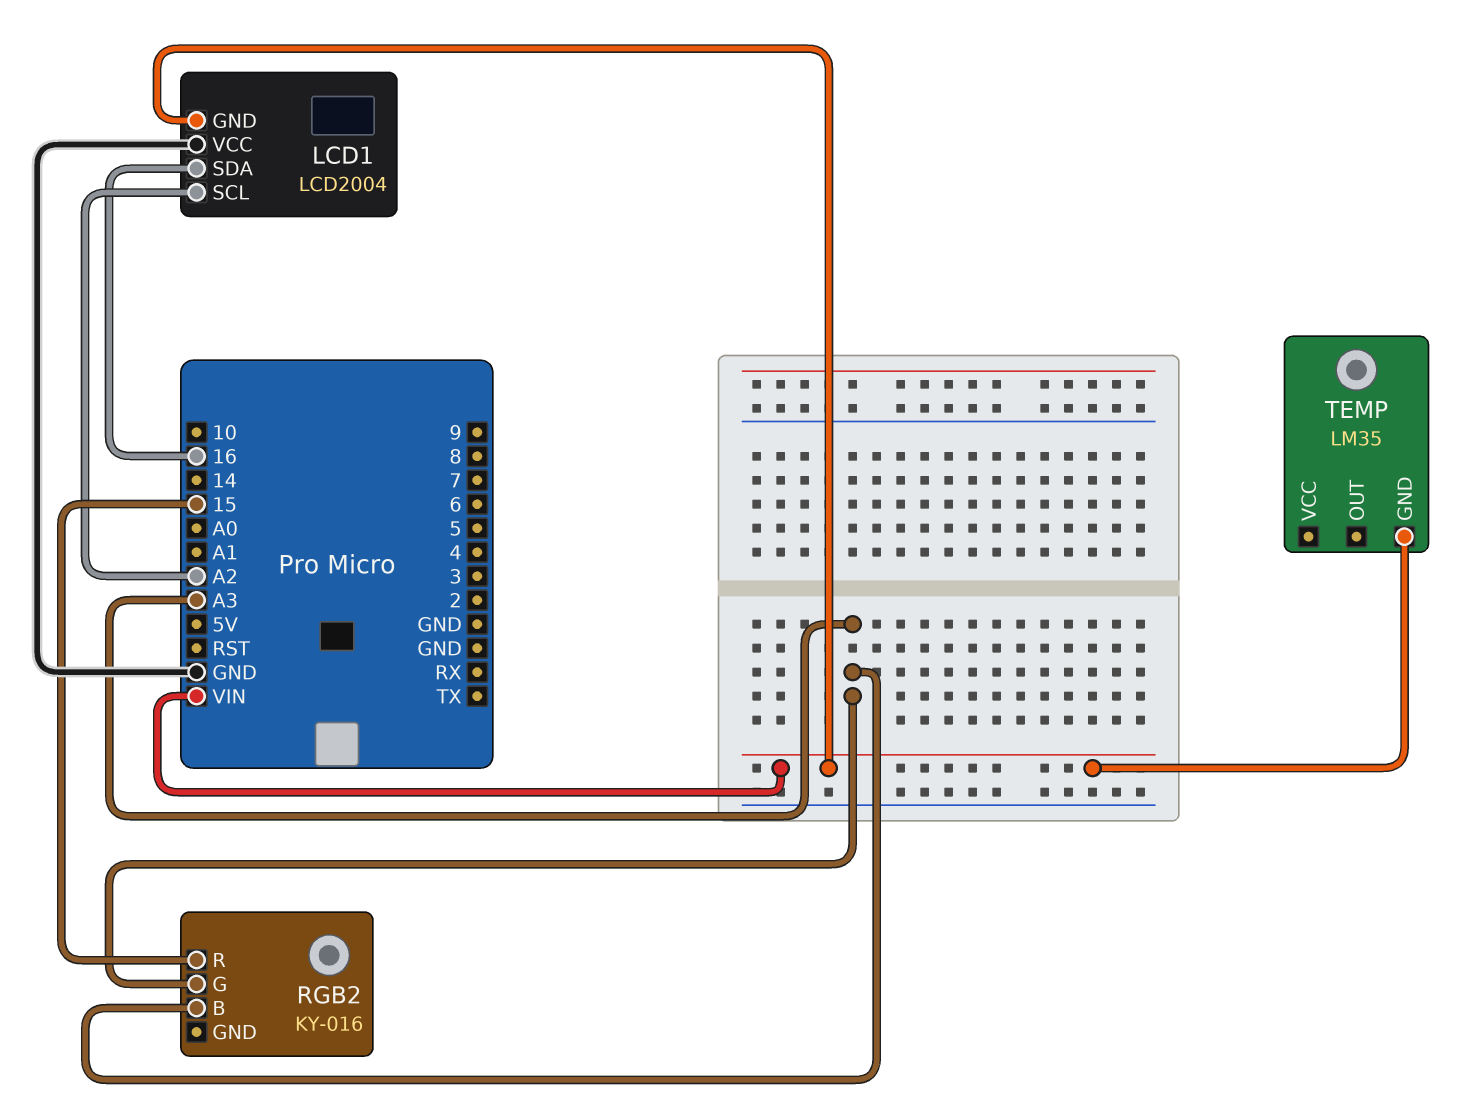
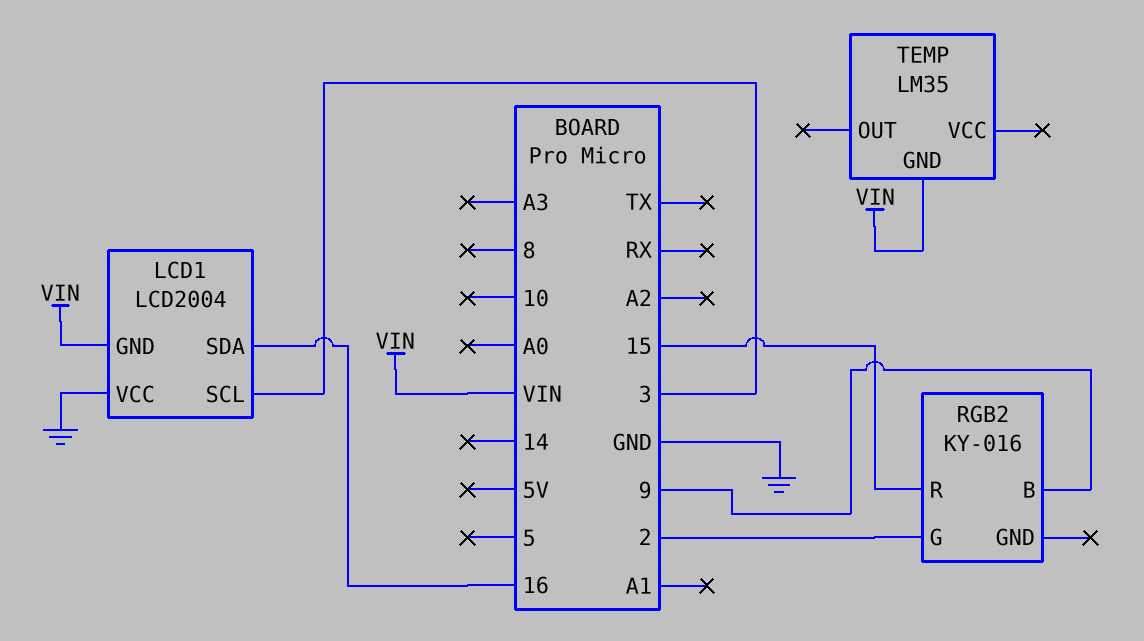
LCD1 pin SCL: A2 -> 3
RGB2 pin B: A3 -> 9
RGB2 pin G: A3 -> 2

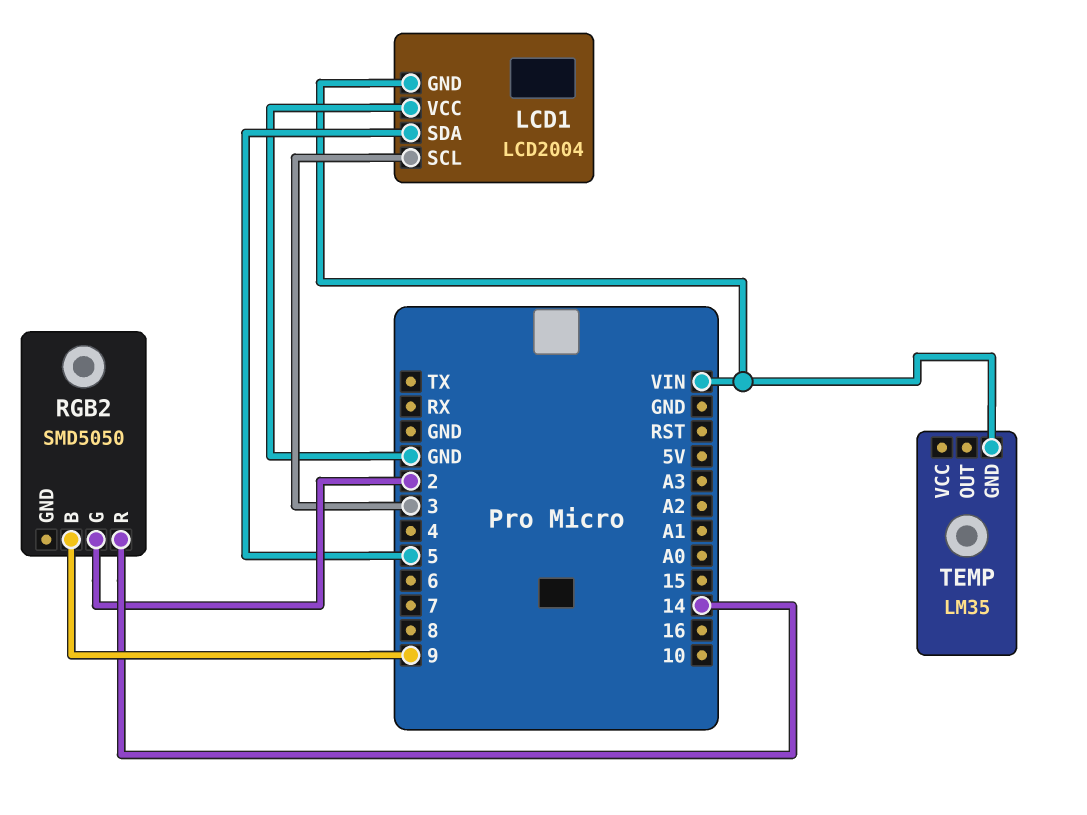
LCD1 pin SDA: 16 -> 5
RGB2: KY-016 -> SMD5050
RGB2 pin R: 15 -> 14

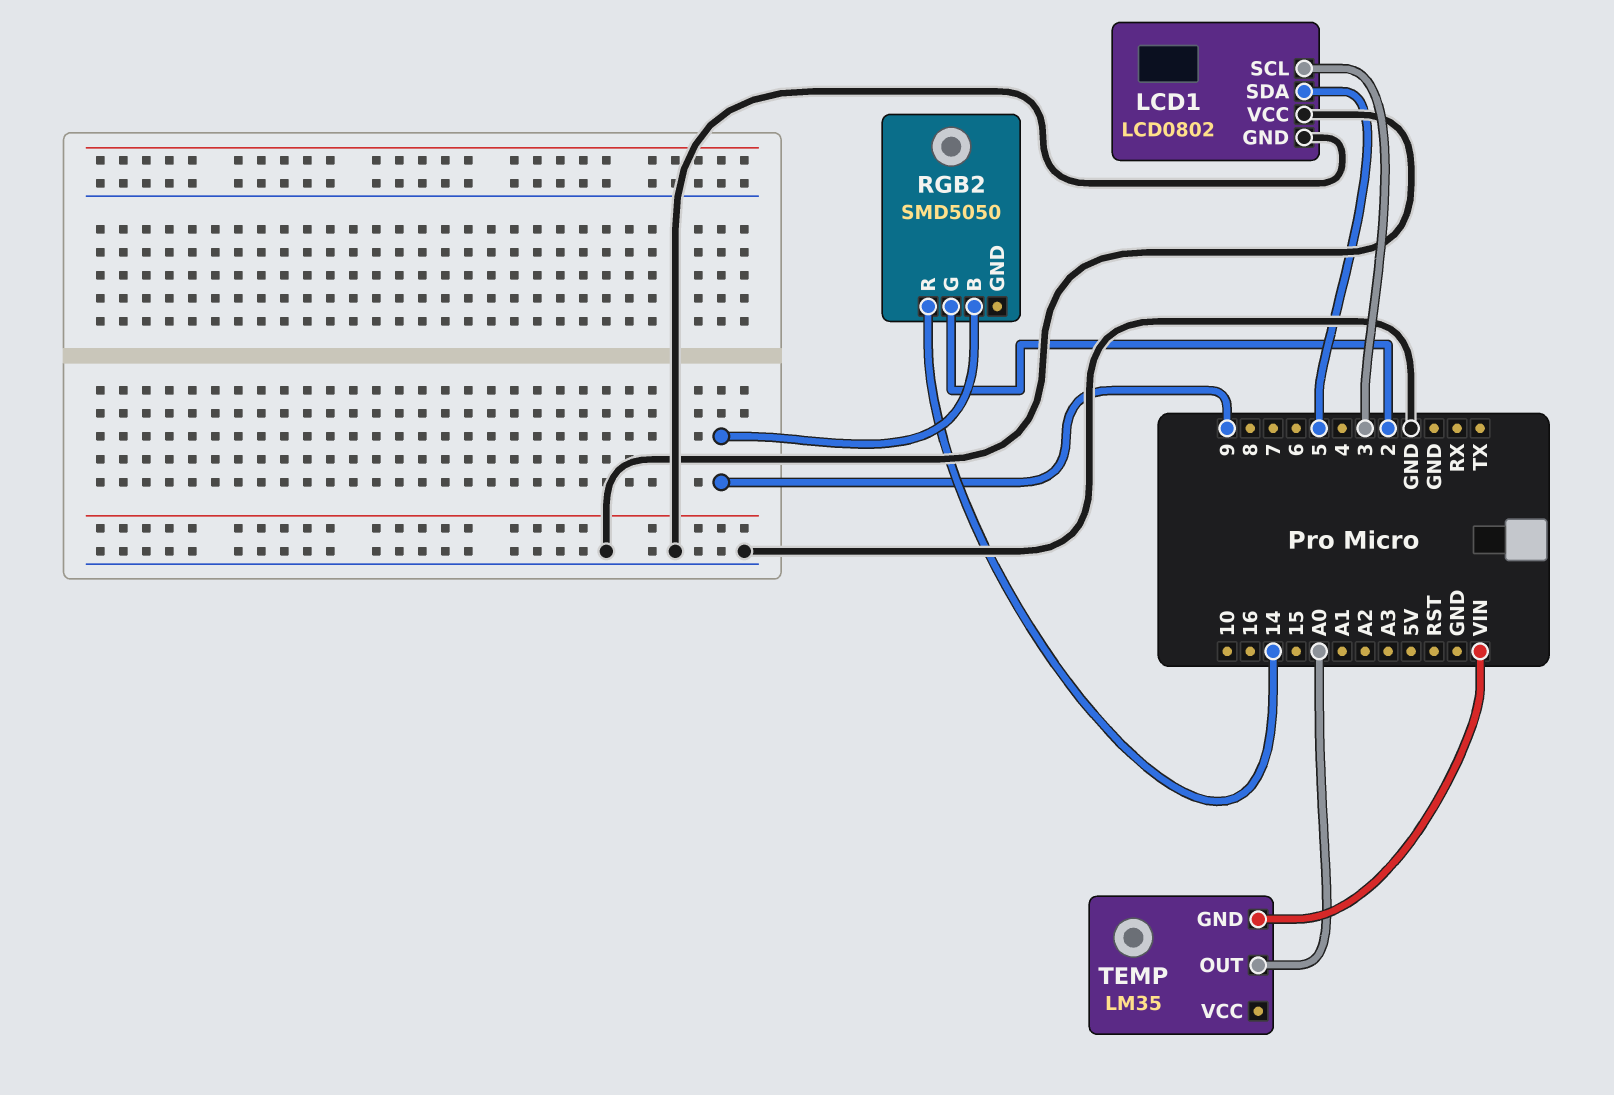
LCD1: LCD2004 -> LCD0802
LCD1 pin GND: VIN -> GND
TEMP pin OUT: none -> A0

